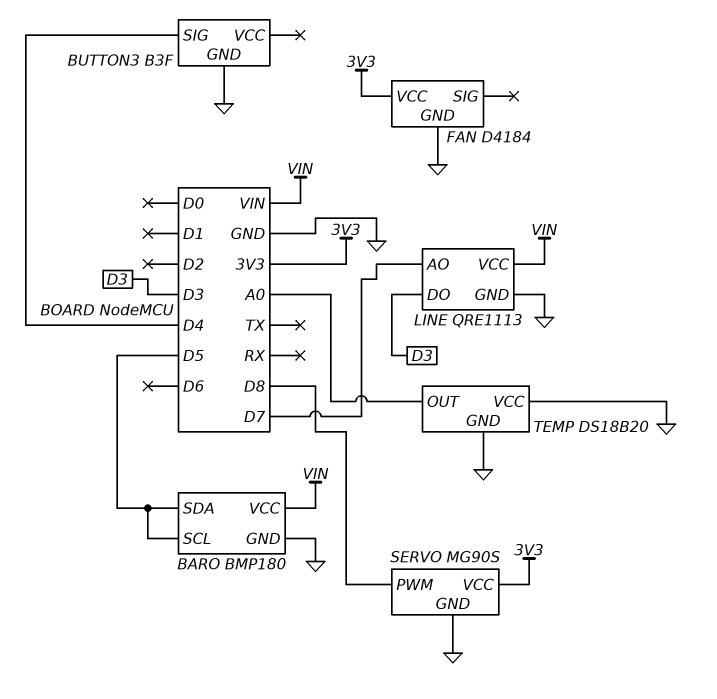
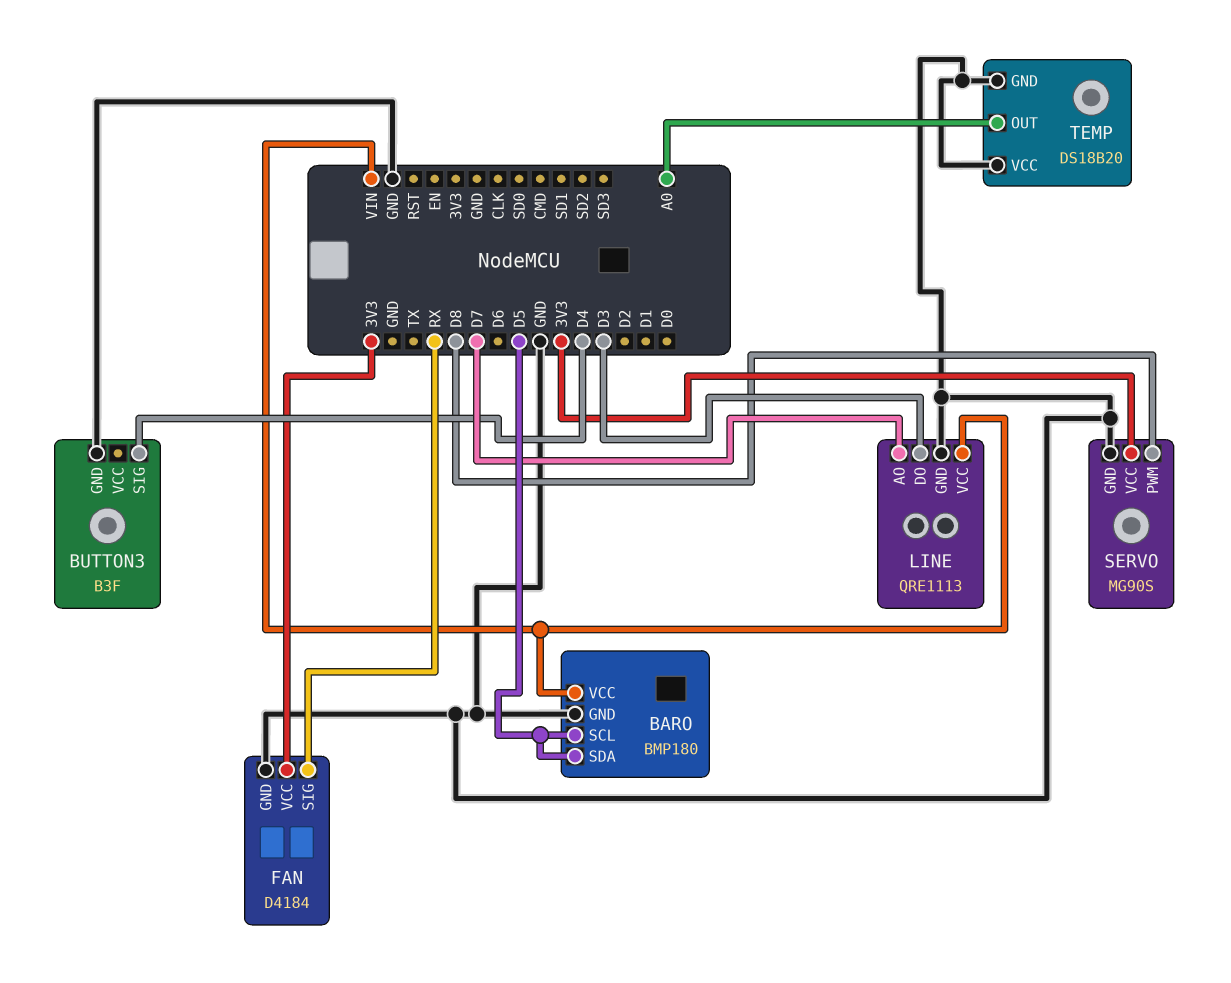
FAN pin SIG: none -> RX

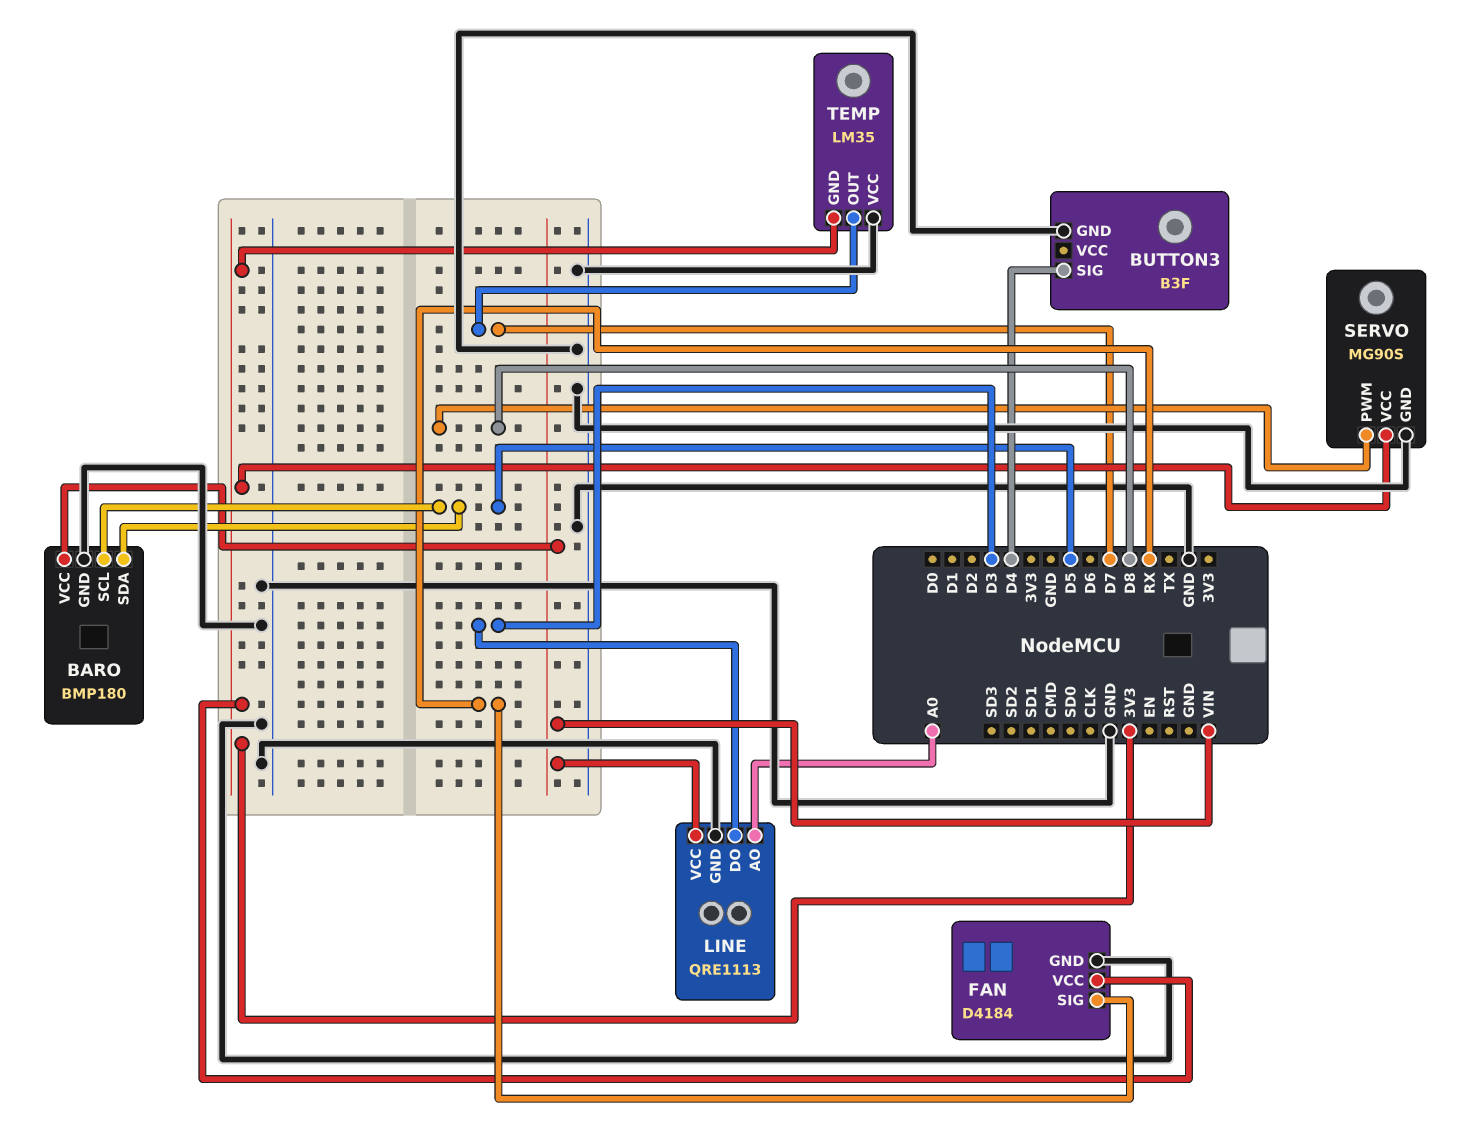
LINE pin AO: D7 -> A0
TEMP: DS18B20 -> LM35
TEMP pin GND: GND -> 3V3
TEMP pin OUT: A0 -> D7

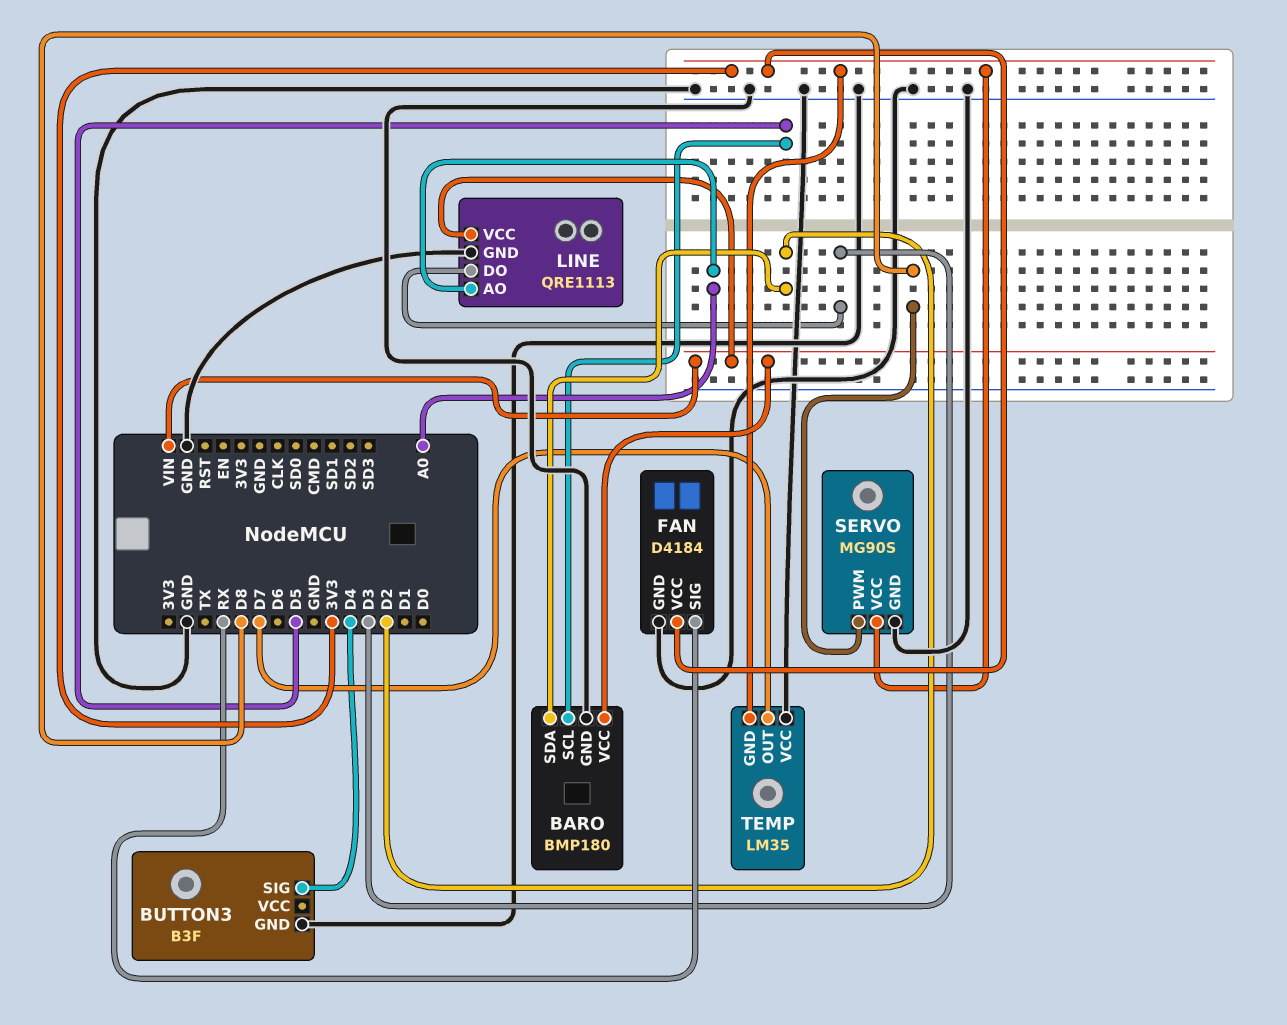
BARO pin SDA: D5 -> D2

